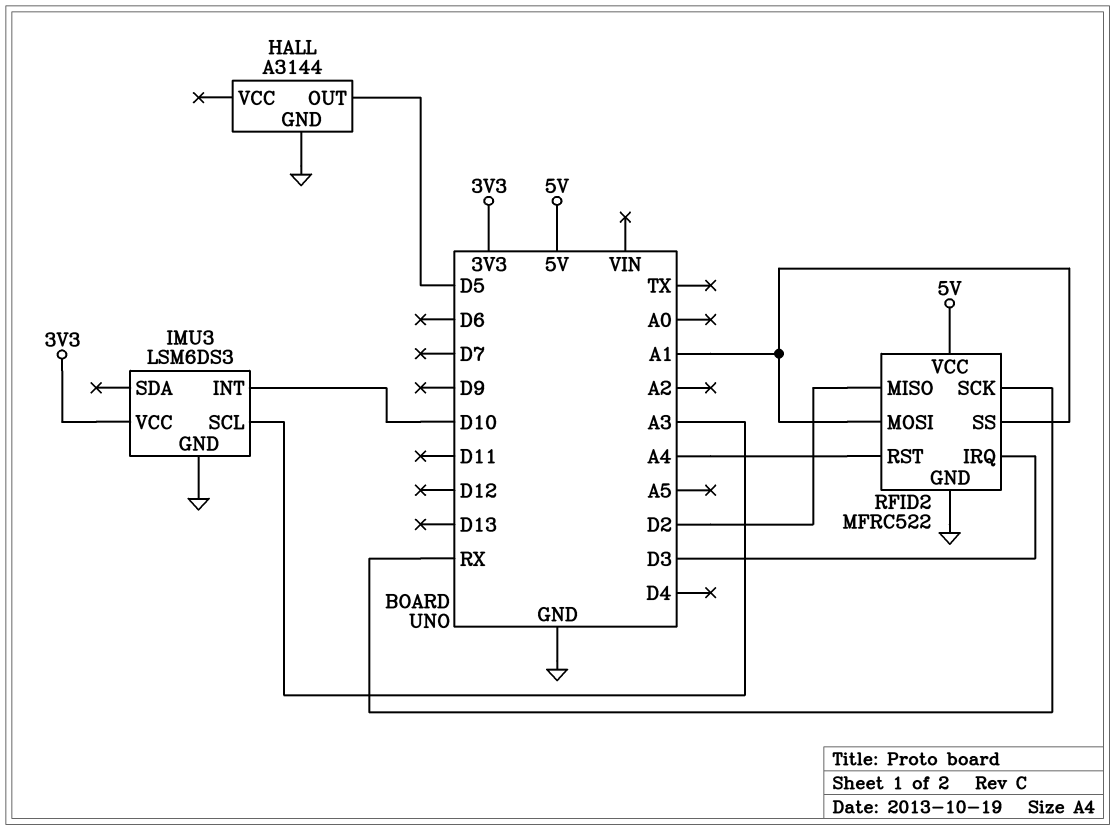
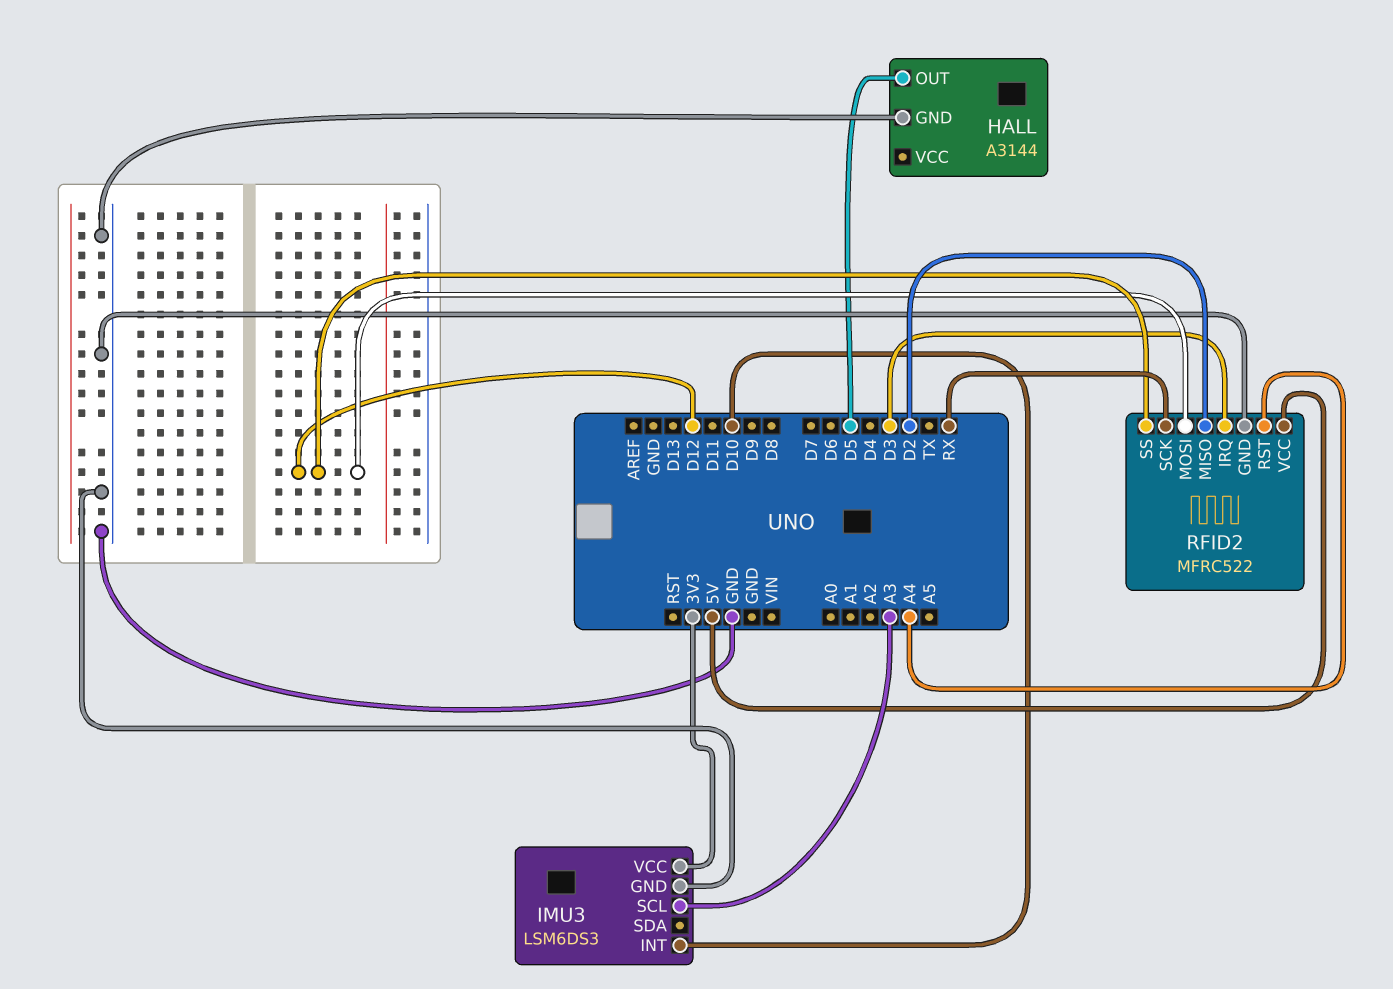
RFID2 pin MOSI: A1 -> D12
RFID2 pin SS: A1 -> D12

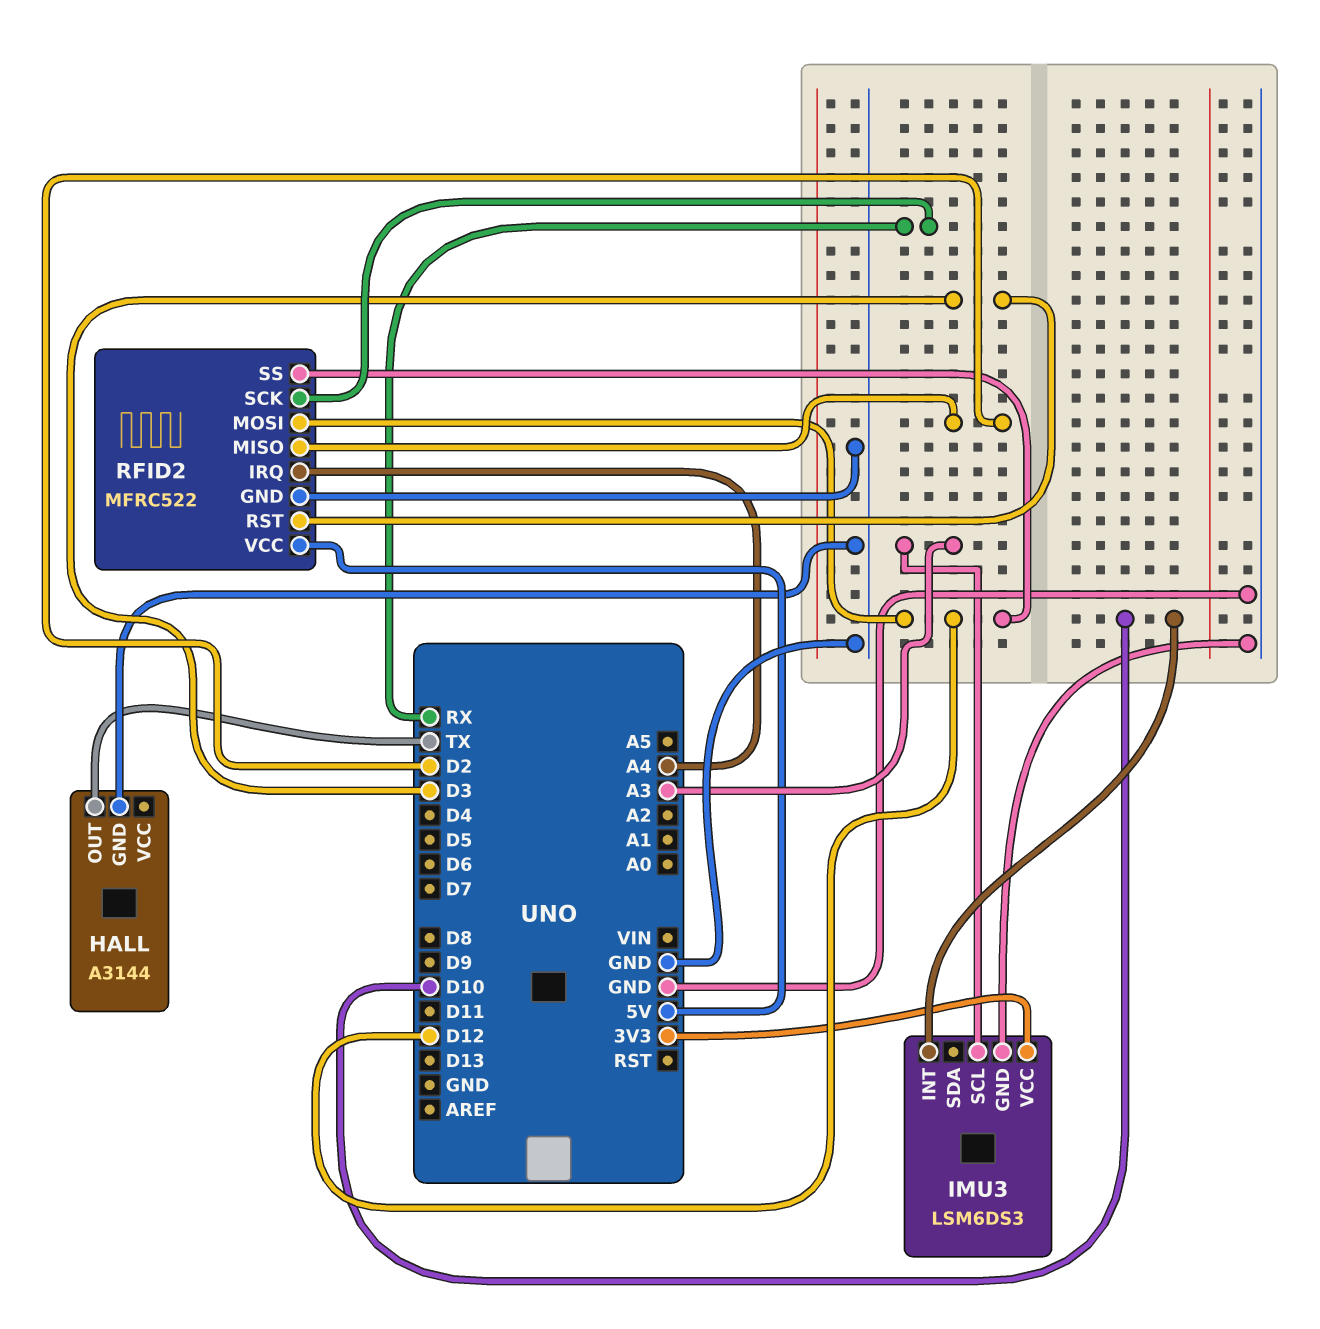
HALL pin OUT: D5 -> TX
RFID2 pin IRQ: D3 -> A4
RFID2 pin RST: A4 -> D3

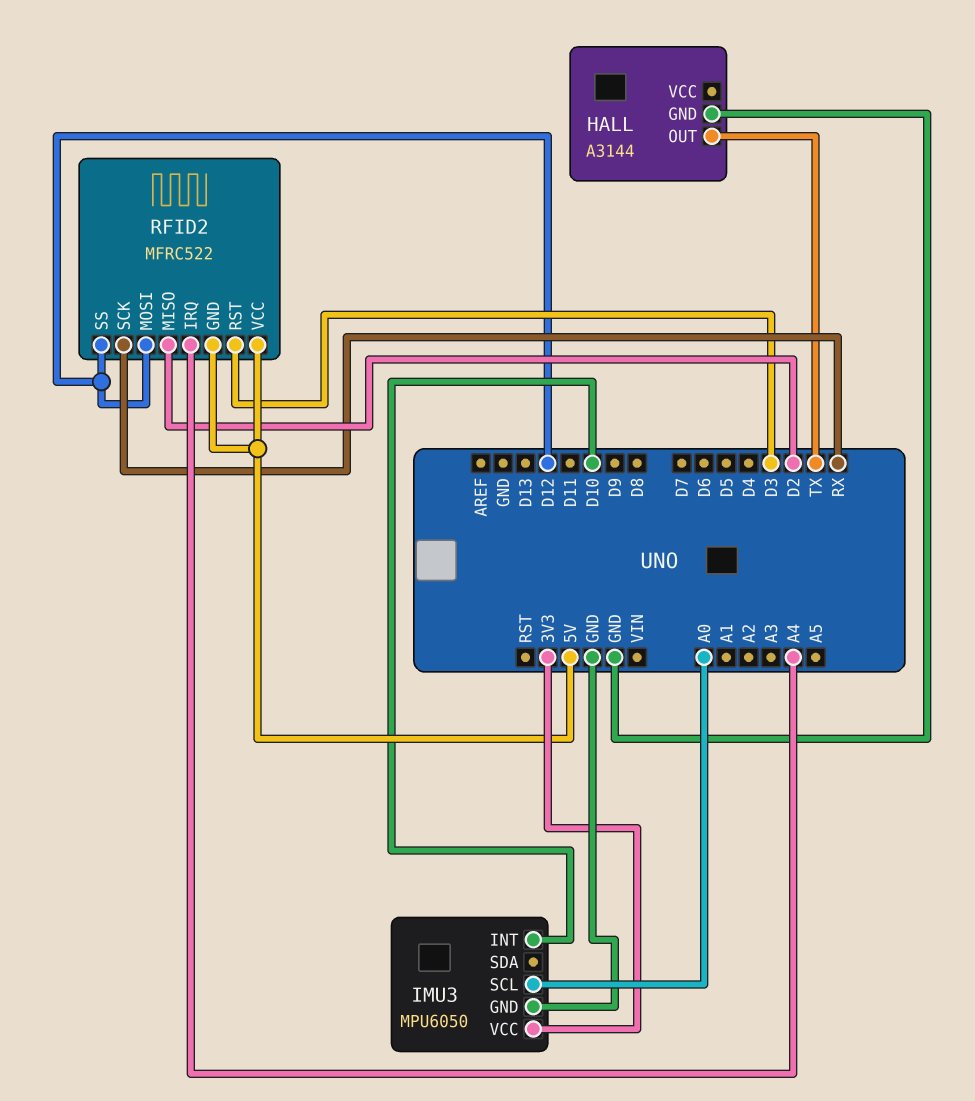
IMU3: LSM6DS3 -> MPU6050
IMU3 pin SCL: A3 -> A0
RFID2 pin GND: GND -> 5V

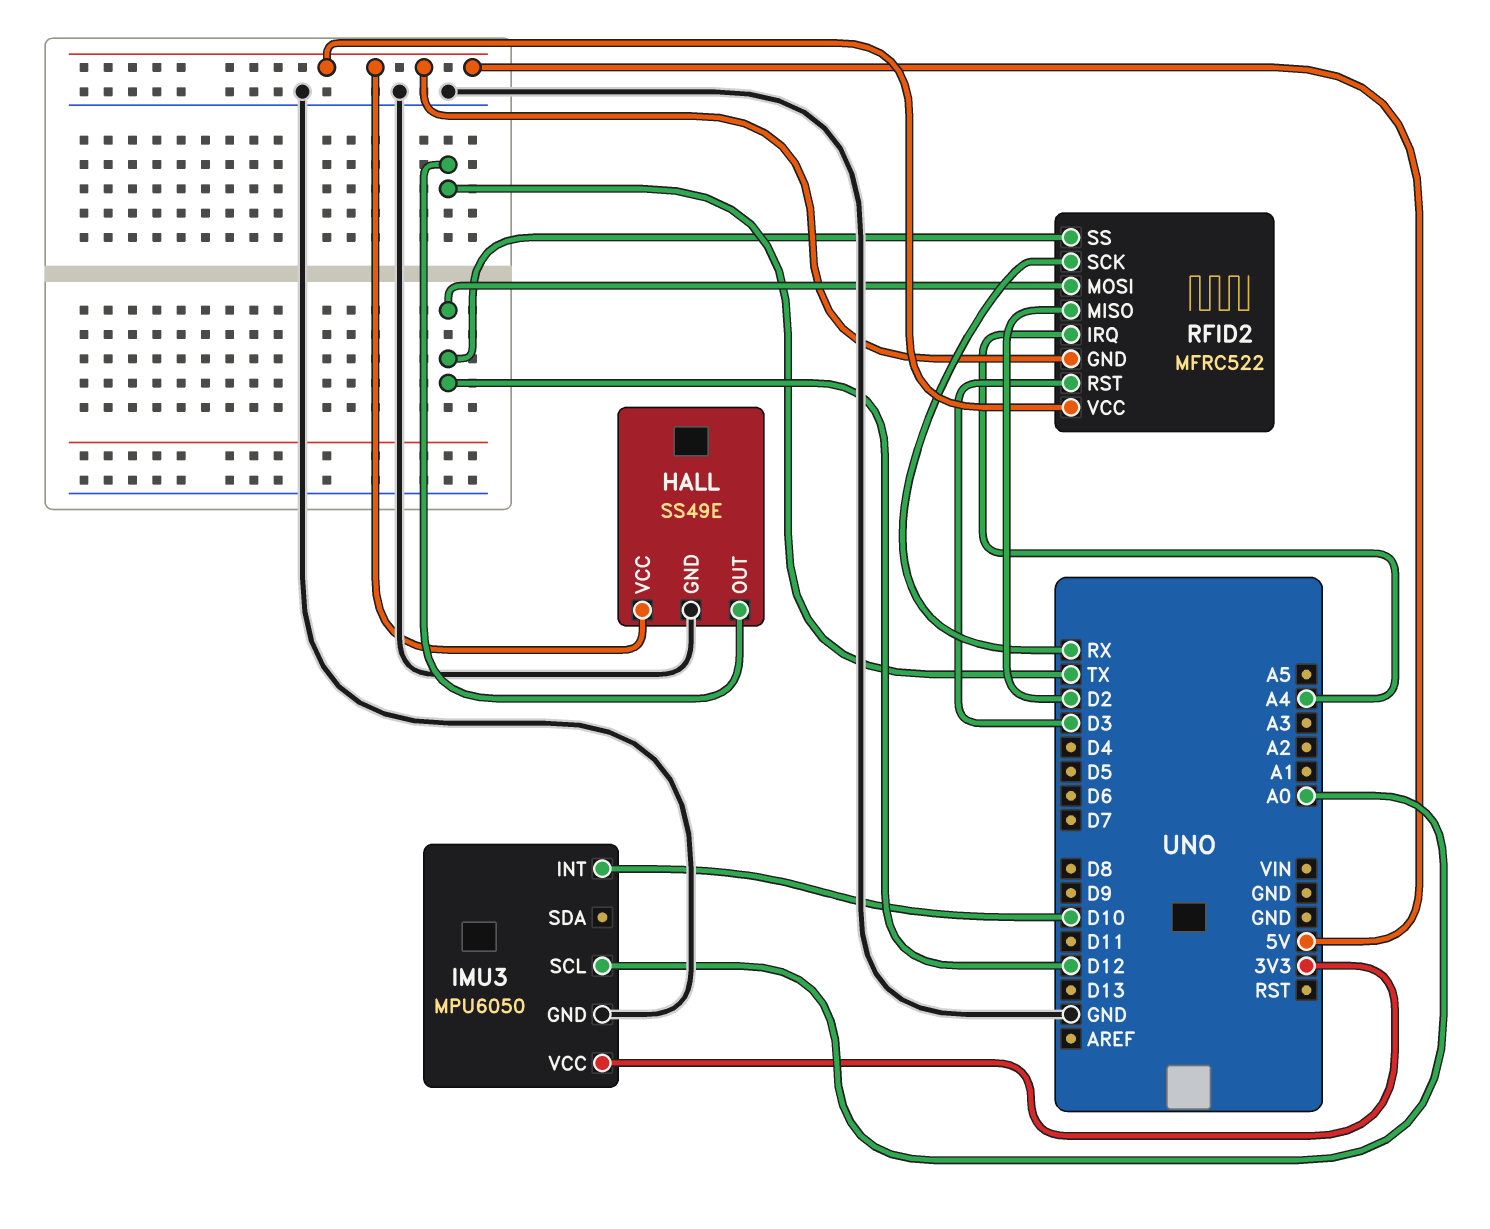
HALL: A3144 -> SS49E
HALL pin VCC: none -> 5V

